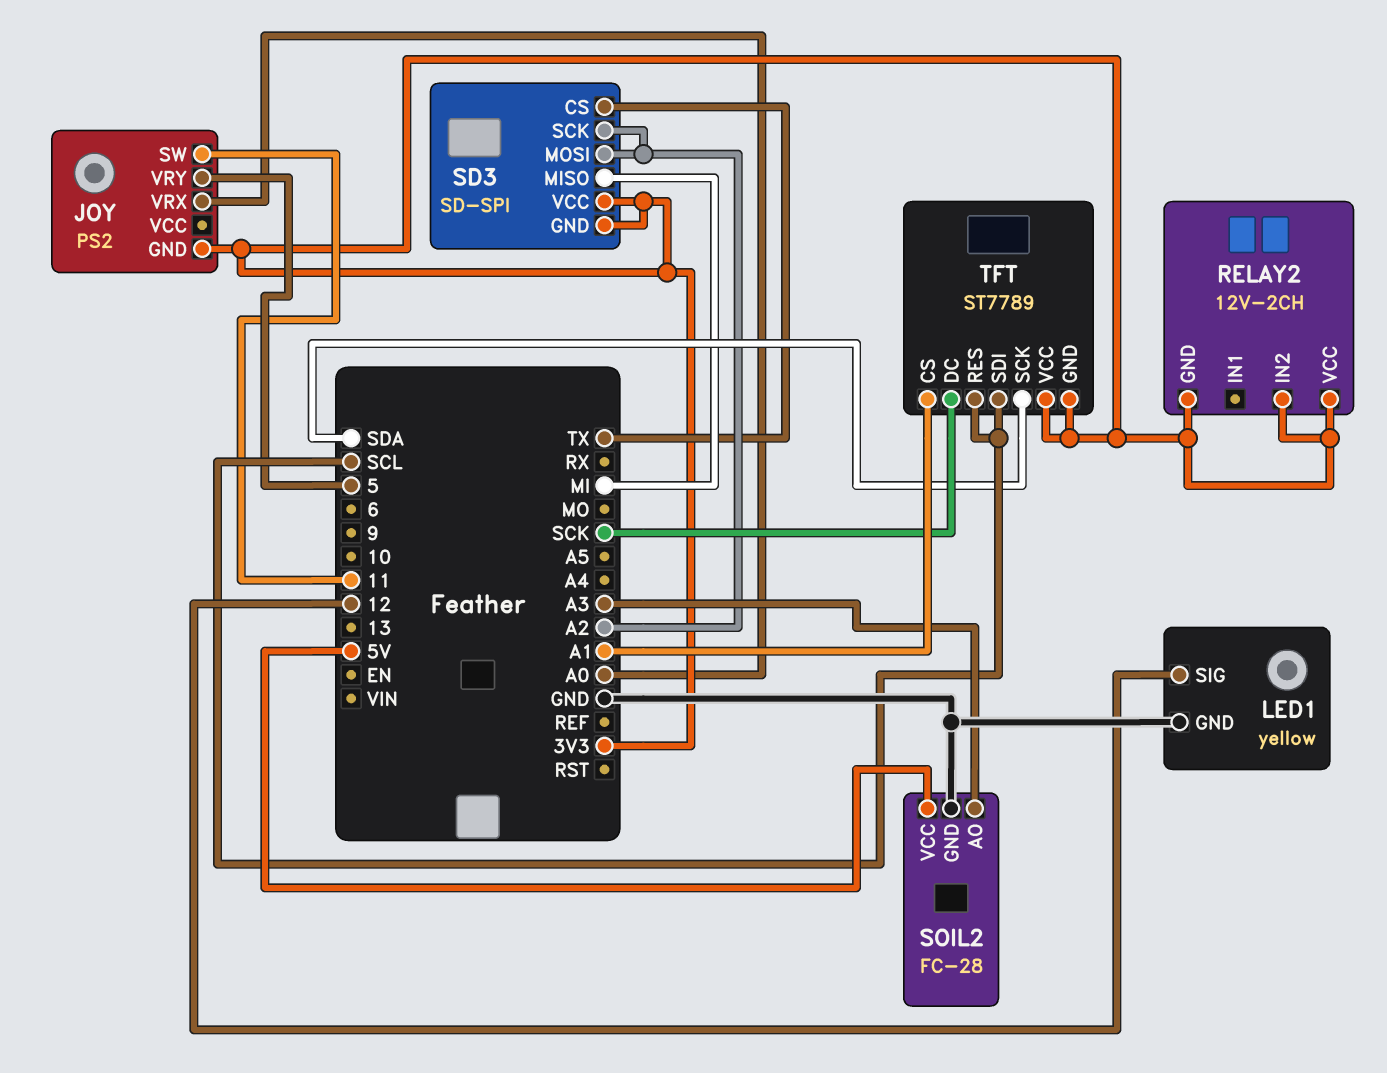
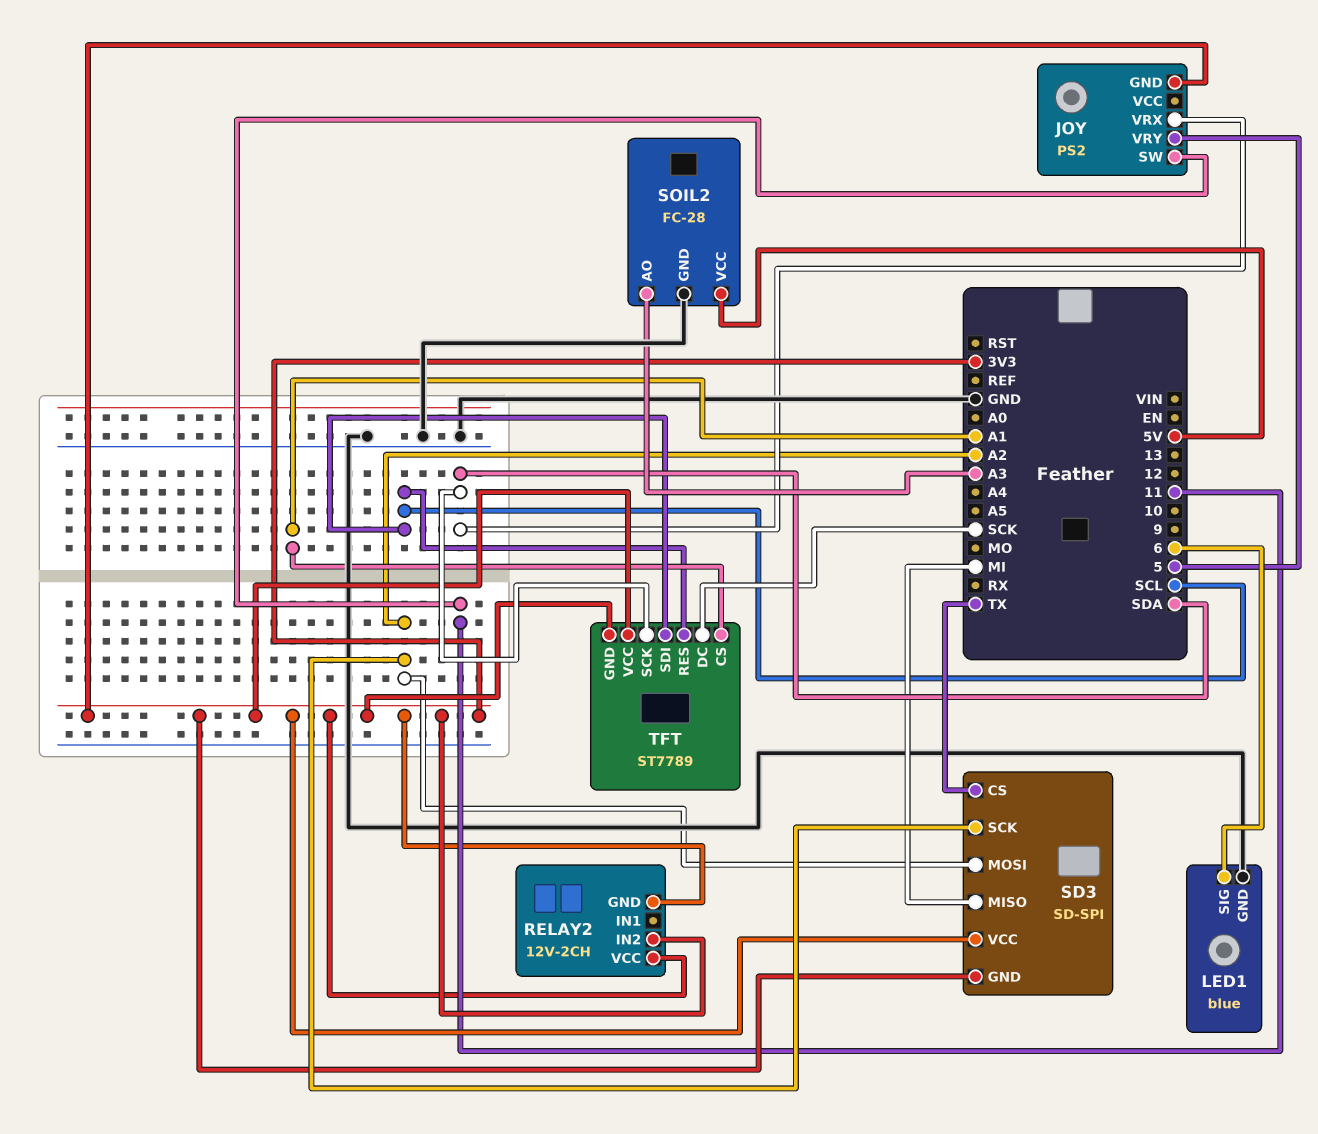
JOY pin VRX: A0 -> SDA
LED1: yellow -> blue
LED1 pin SIG: 12 -> 6

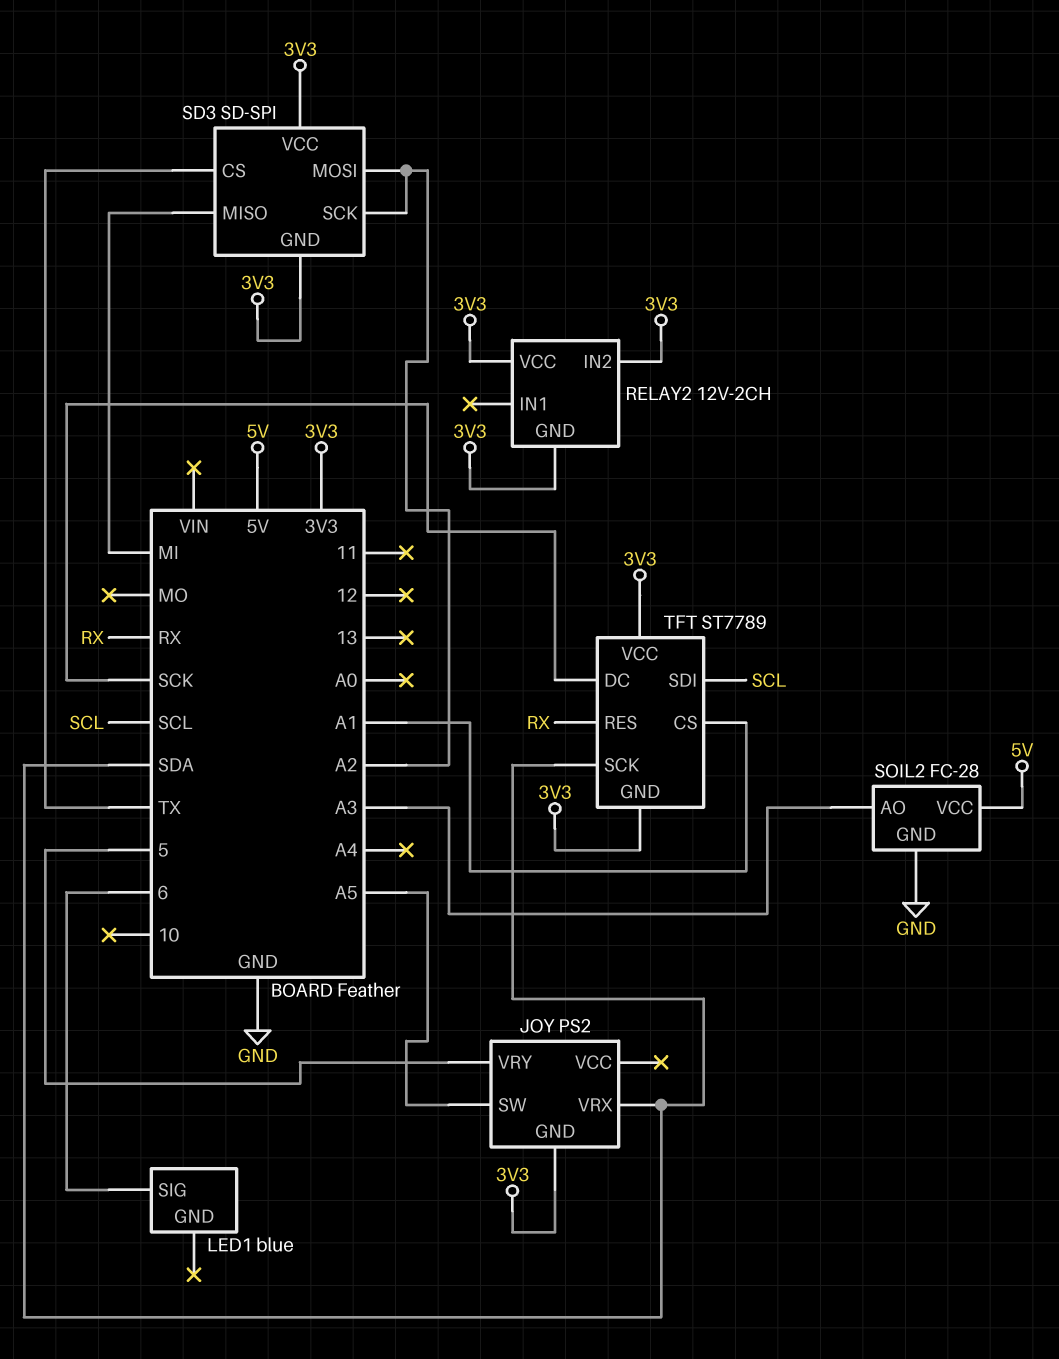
JOY pin SW: 11 -> A5
LED1 pin GND: GND -> none
TFT pin RES: SCL -> RX

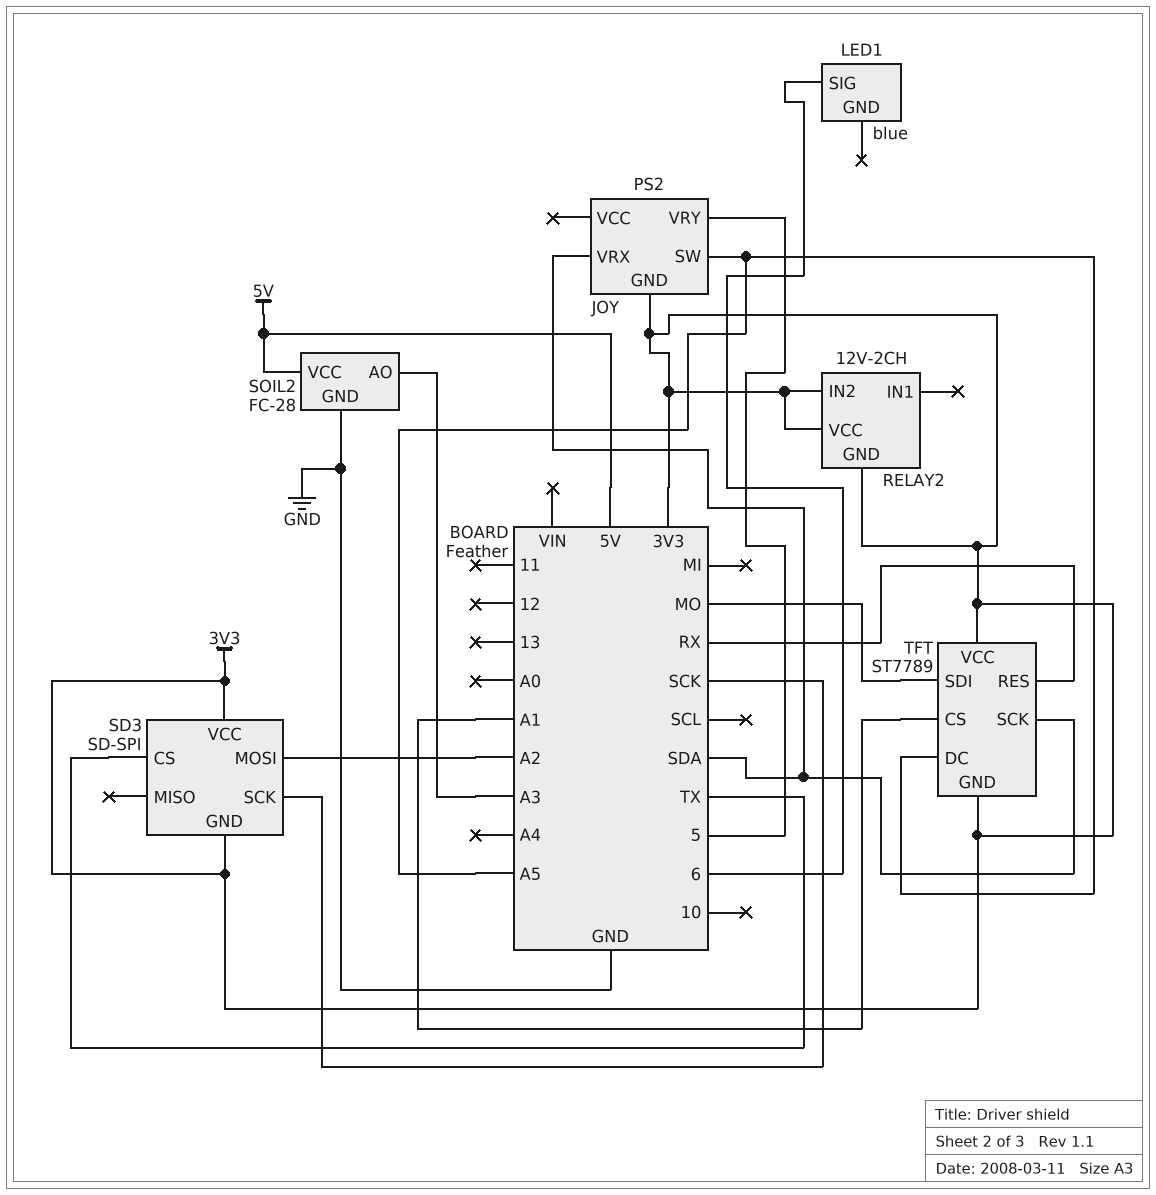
SD3 pin MISO: MI -> none
SD3 pin SCK: A2 -> SCK
TFT pin DC: SCK -> A5
TFT pin SDI: SCL -> MO

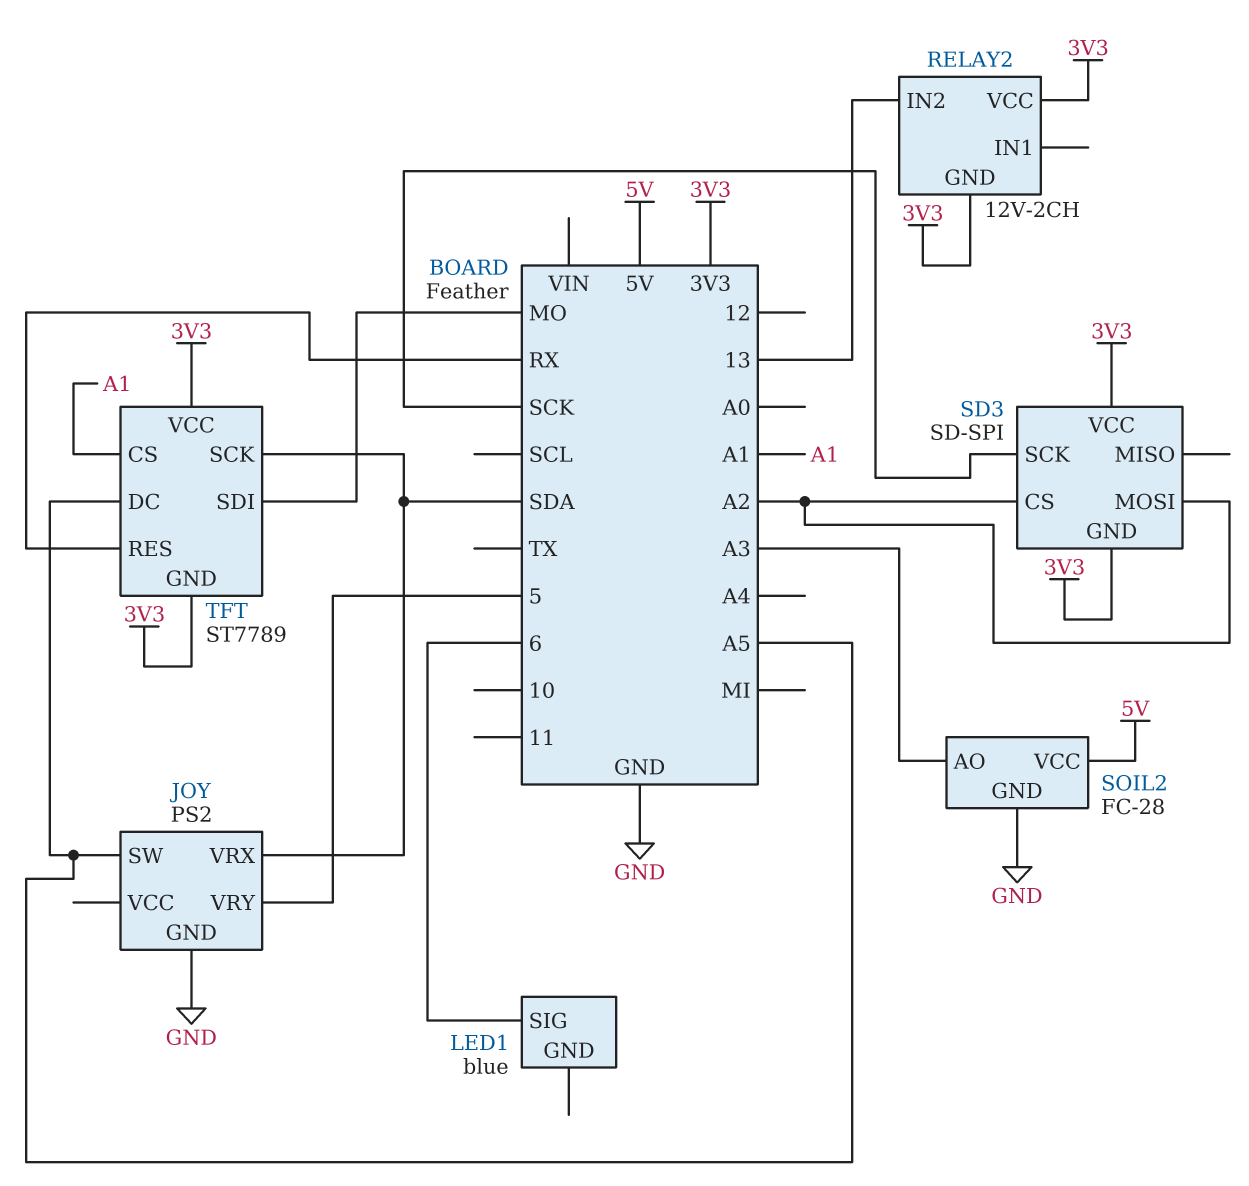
JOY pin GND: 3V3 -> GND
RELAY2 pin IN2: 3V3 -> 13
SD3 pin CS: TX -> A2

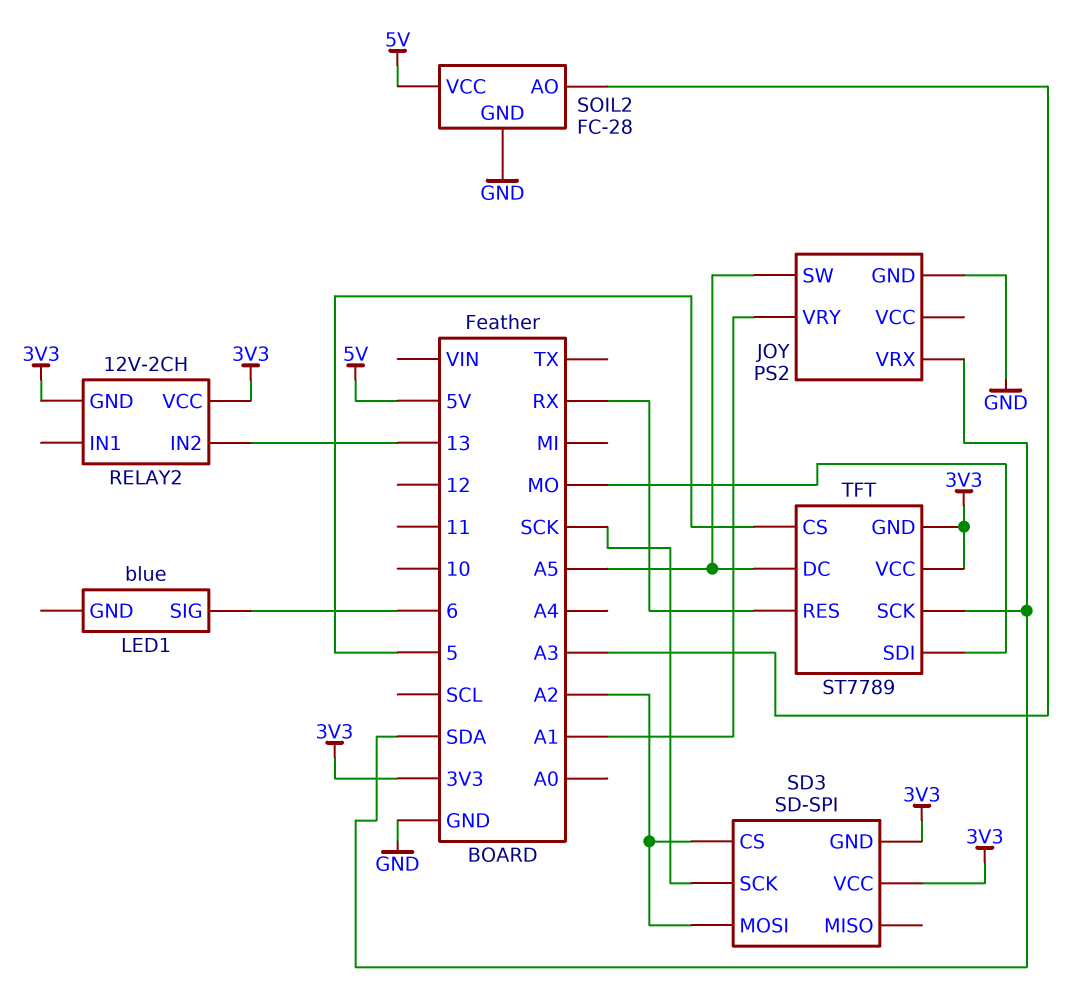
JOY pin VRY: 5 -> A1
TFT pin CS: A1 -> 5

